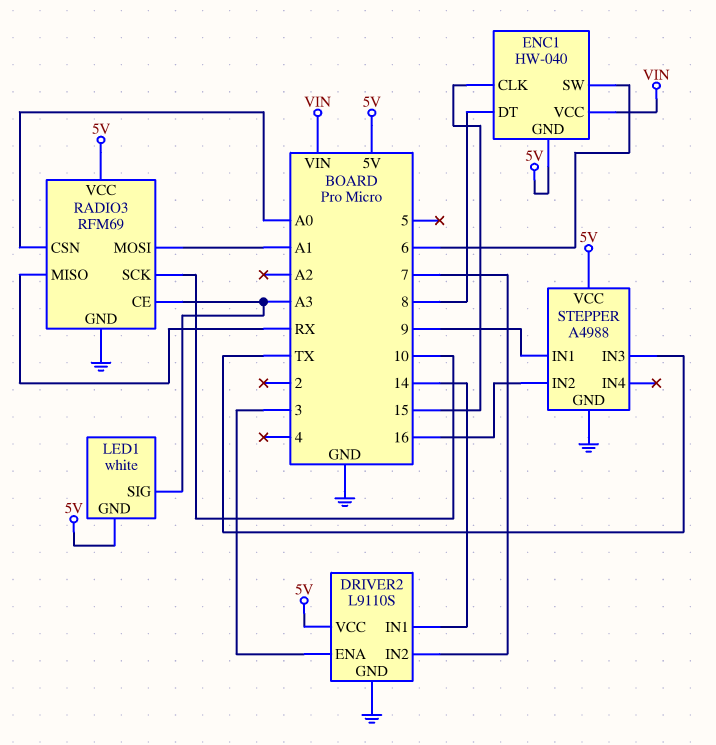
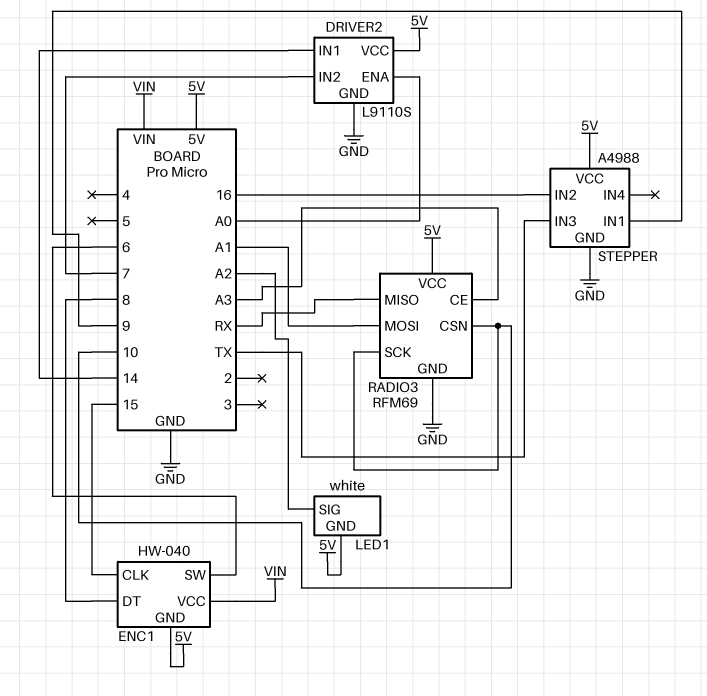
DRIVER2 pin ENA: 3 -> A0
LED1 pin SIG: A3 -> A2
RADIO3 pin CSN: A0 -> 10

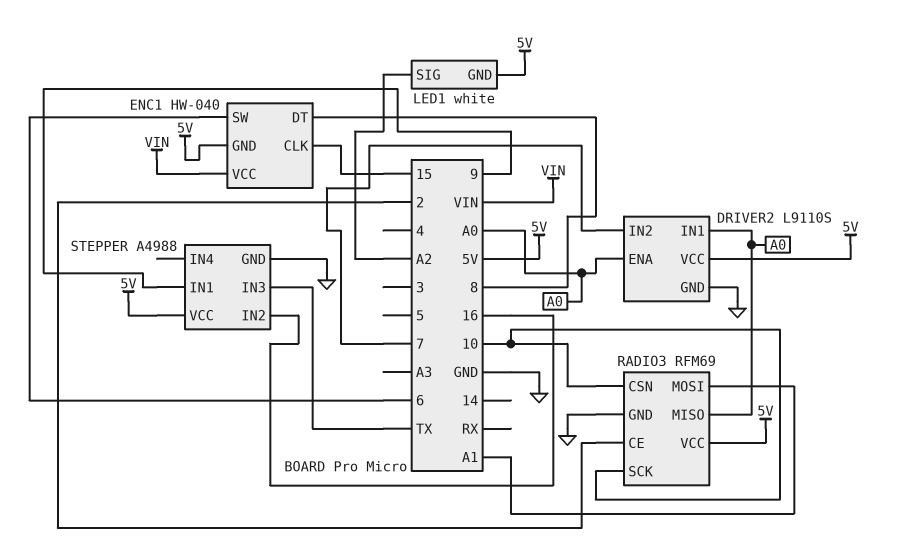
DRIVER2 pin IN1: 14 -> A0
RADIO3 pin CE: A3 -> 2
RADIO3 pin MISO: RX -> A0

